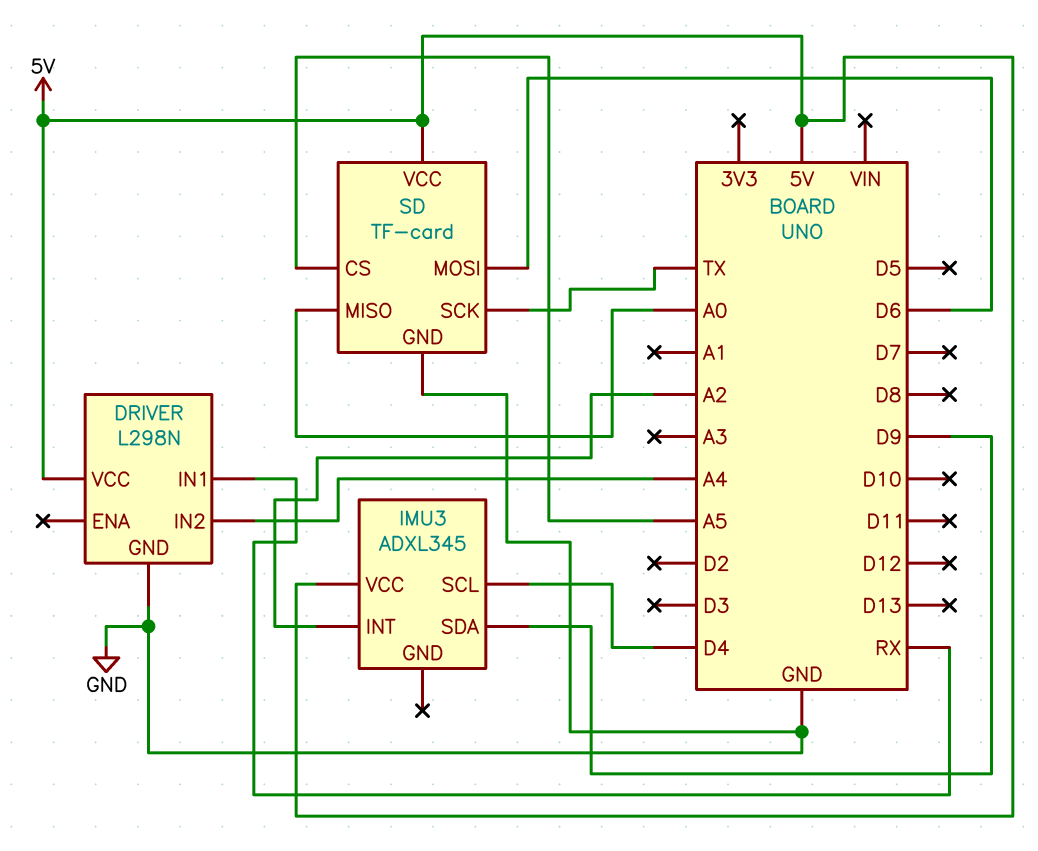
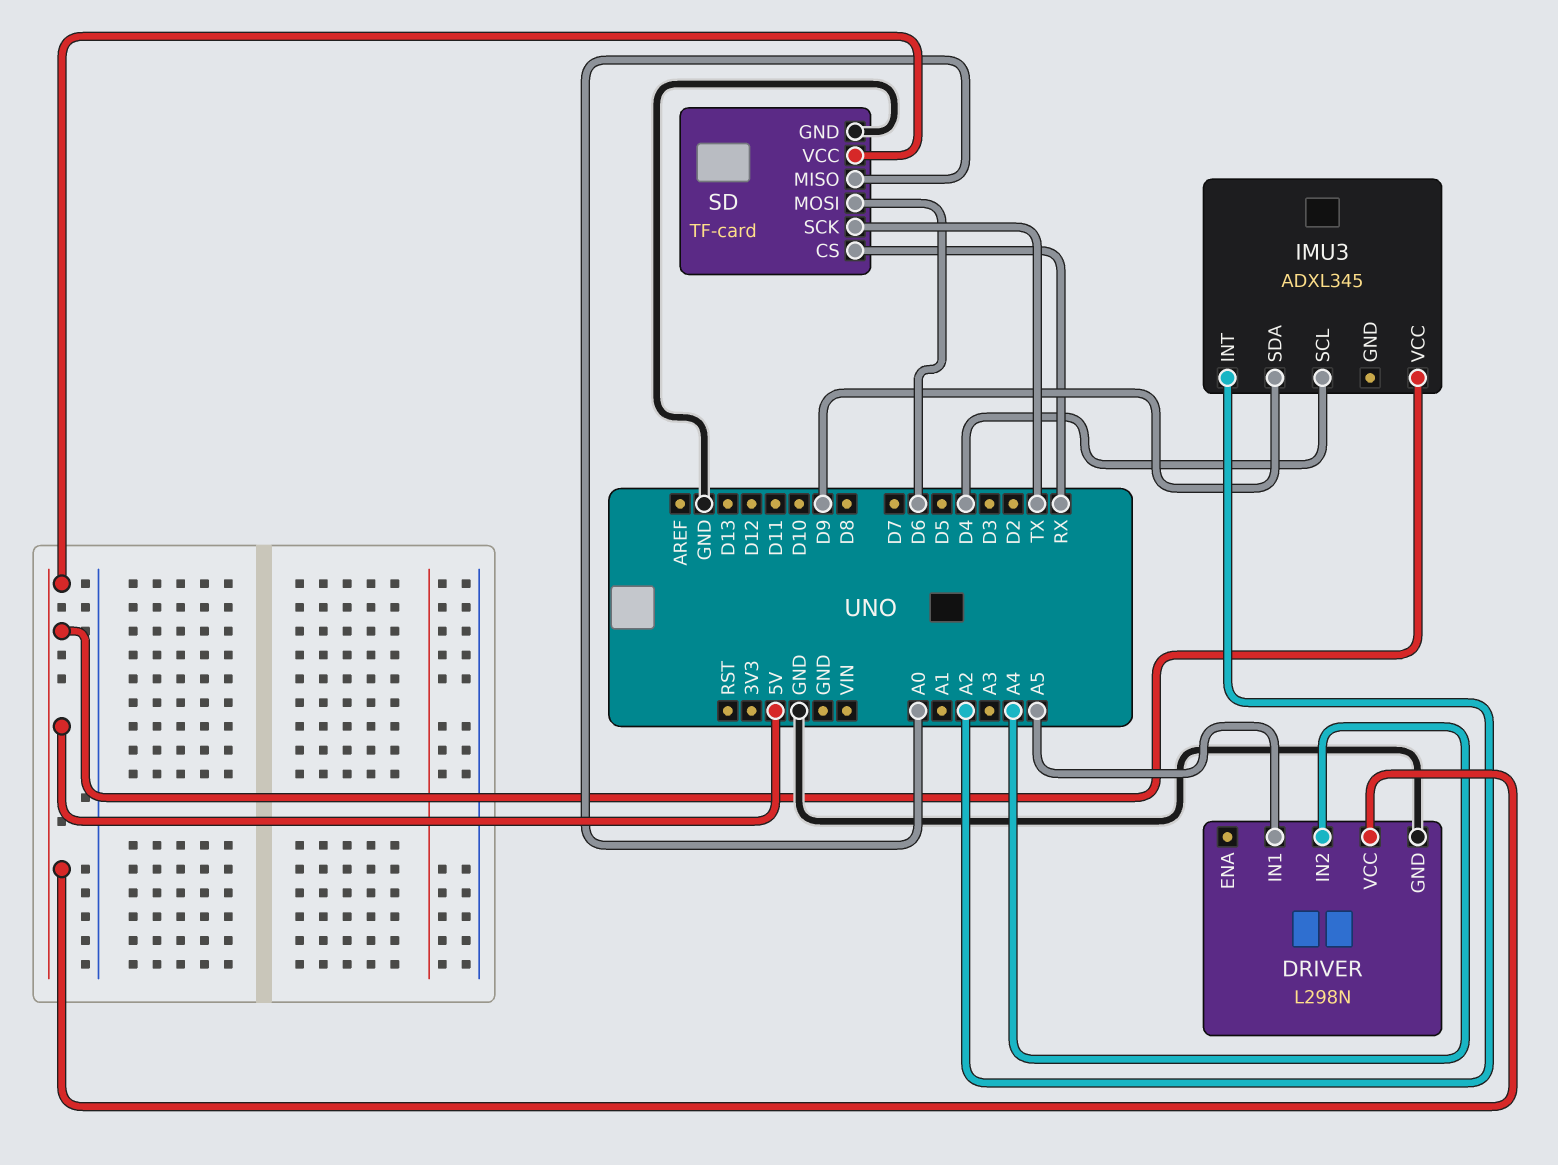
DRIVER pin IN1: RX -> A5
SD pin CS: A5 -> RX

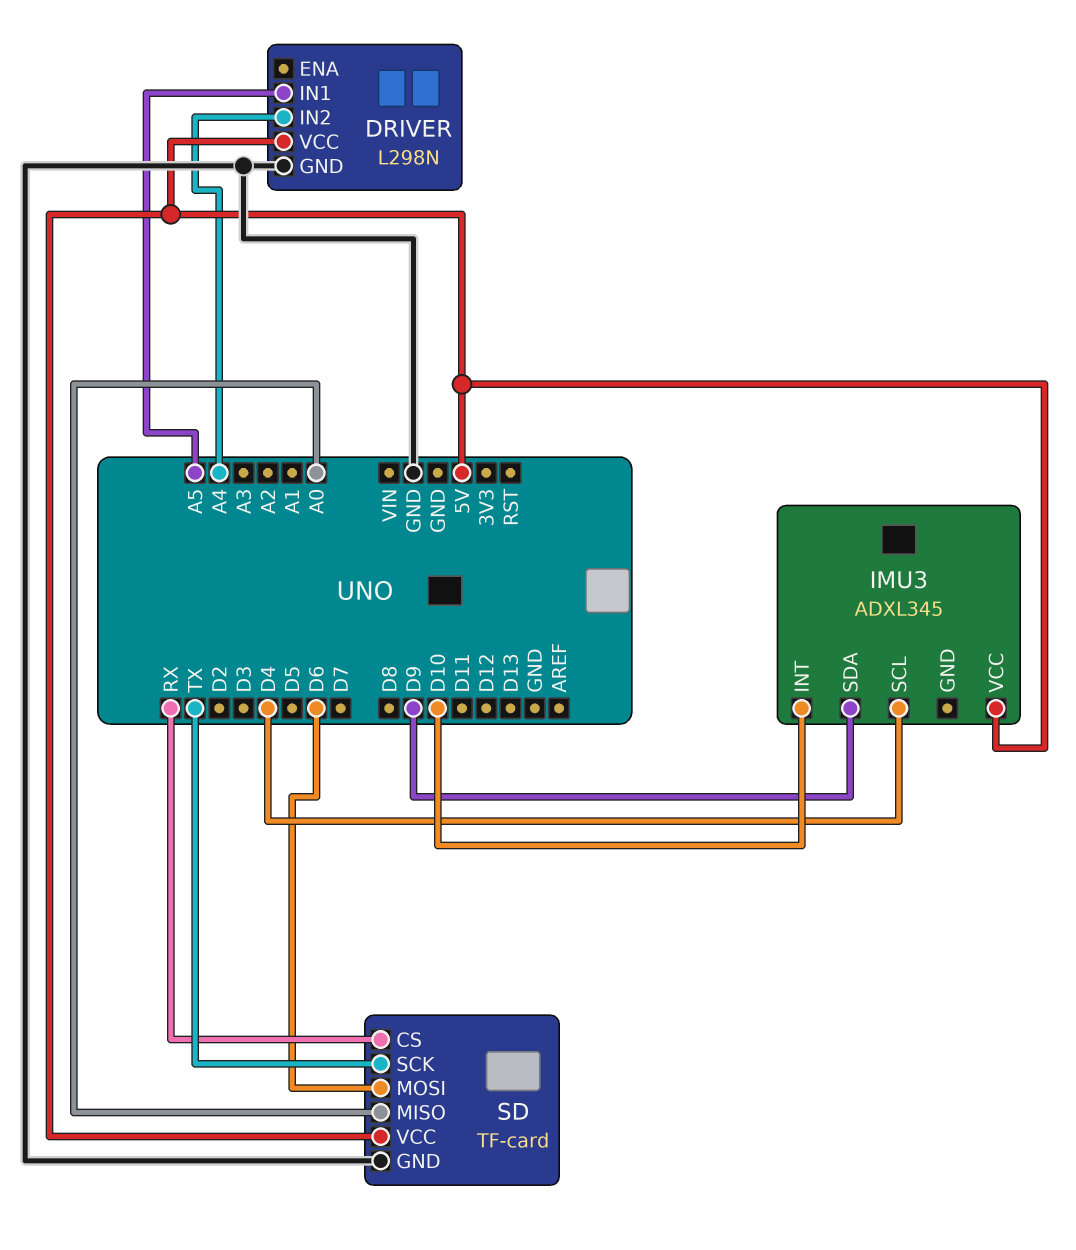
IMU3 pin INT: A2 -> D10

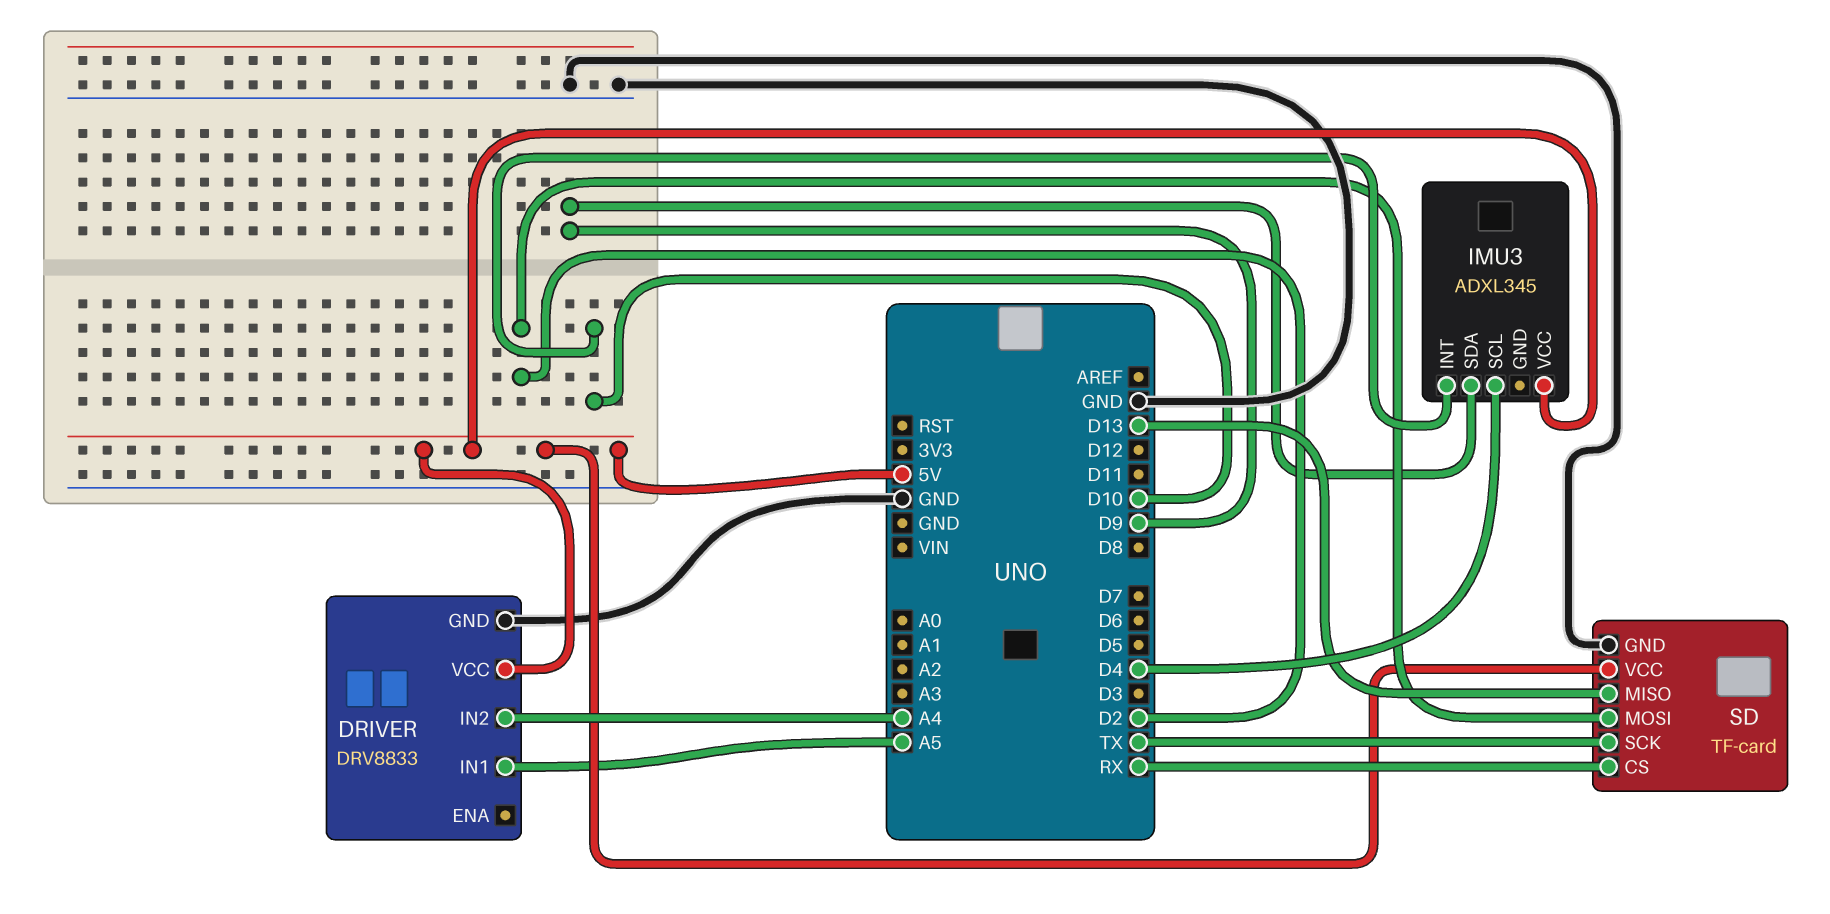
DRIVER: L298N -> DRV8833
SD pin MISO: A0 -> D13
SD pin MOSI: D6 -> D2

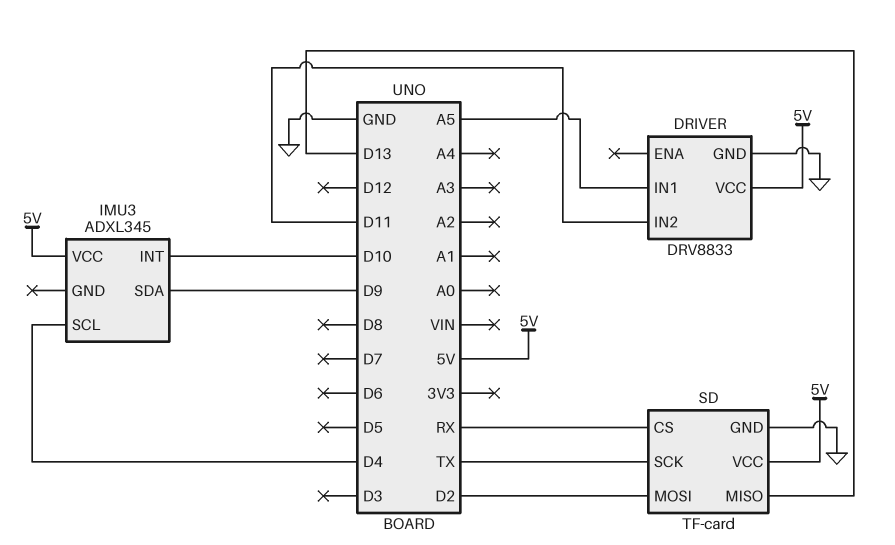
DRIVER pin IN2: A4 -> D11

